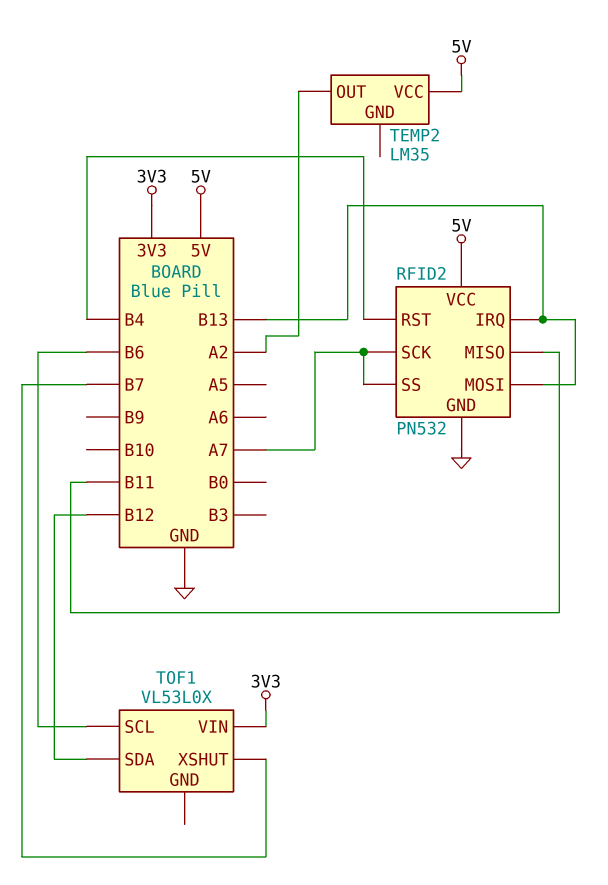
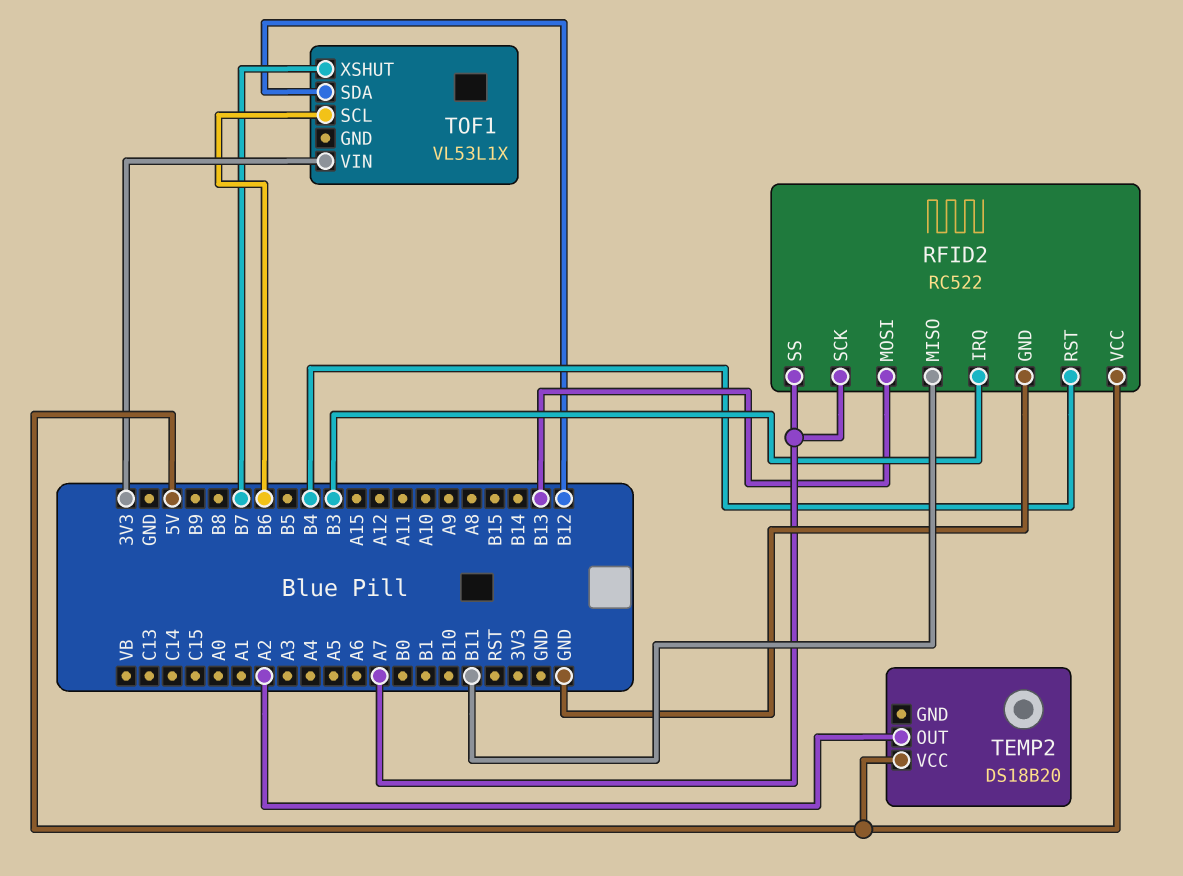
RFID2: PN532 -> RC522
RFID2 pin IRQ: B13 -> B3
TEMP2: LM35 -> DS18B20
TOF1: VL53L0X -> VL53L1X

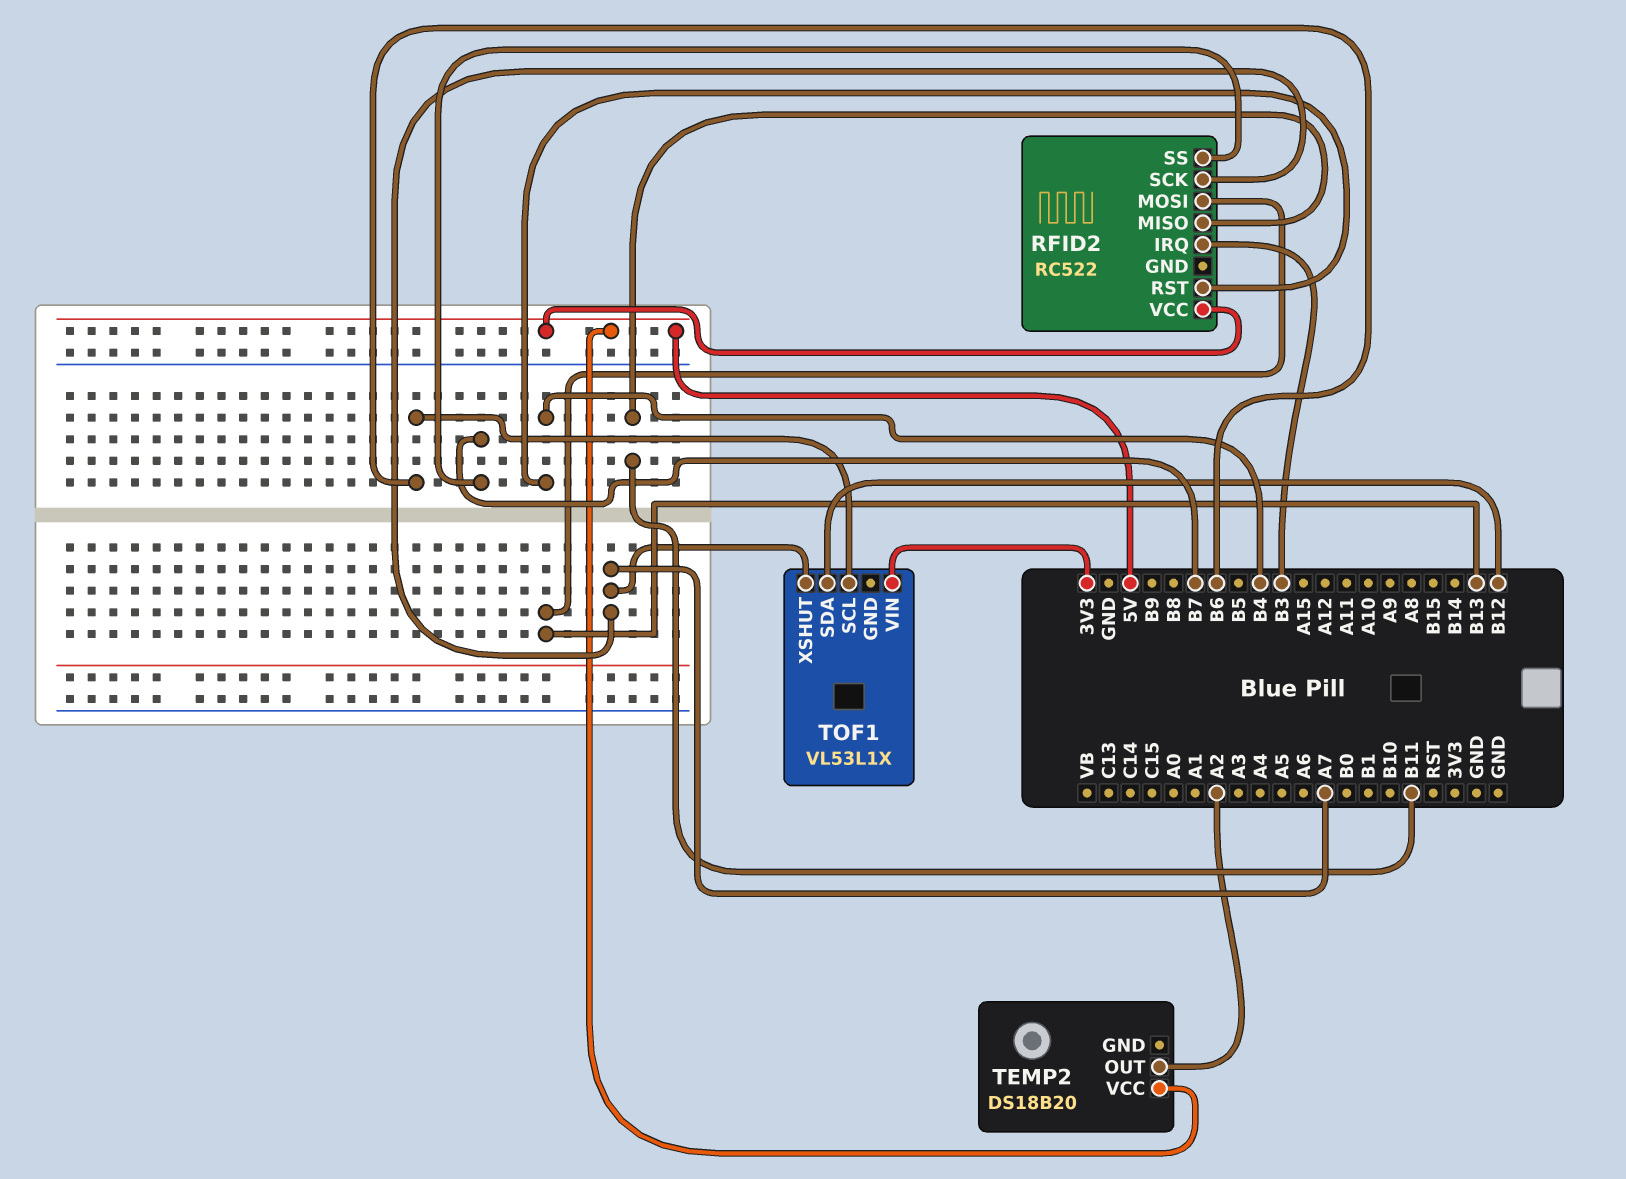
RFID2 pin GND: GND -> none
RFID2 pin SS: A7 -> B7
TOF1 pin XSHUT: B7 -> A7

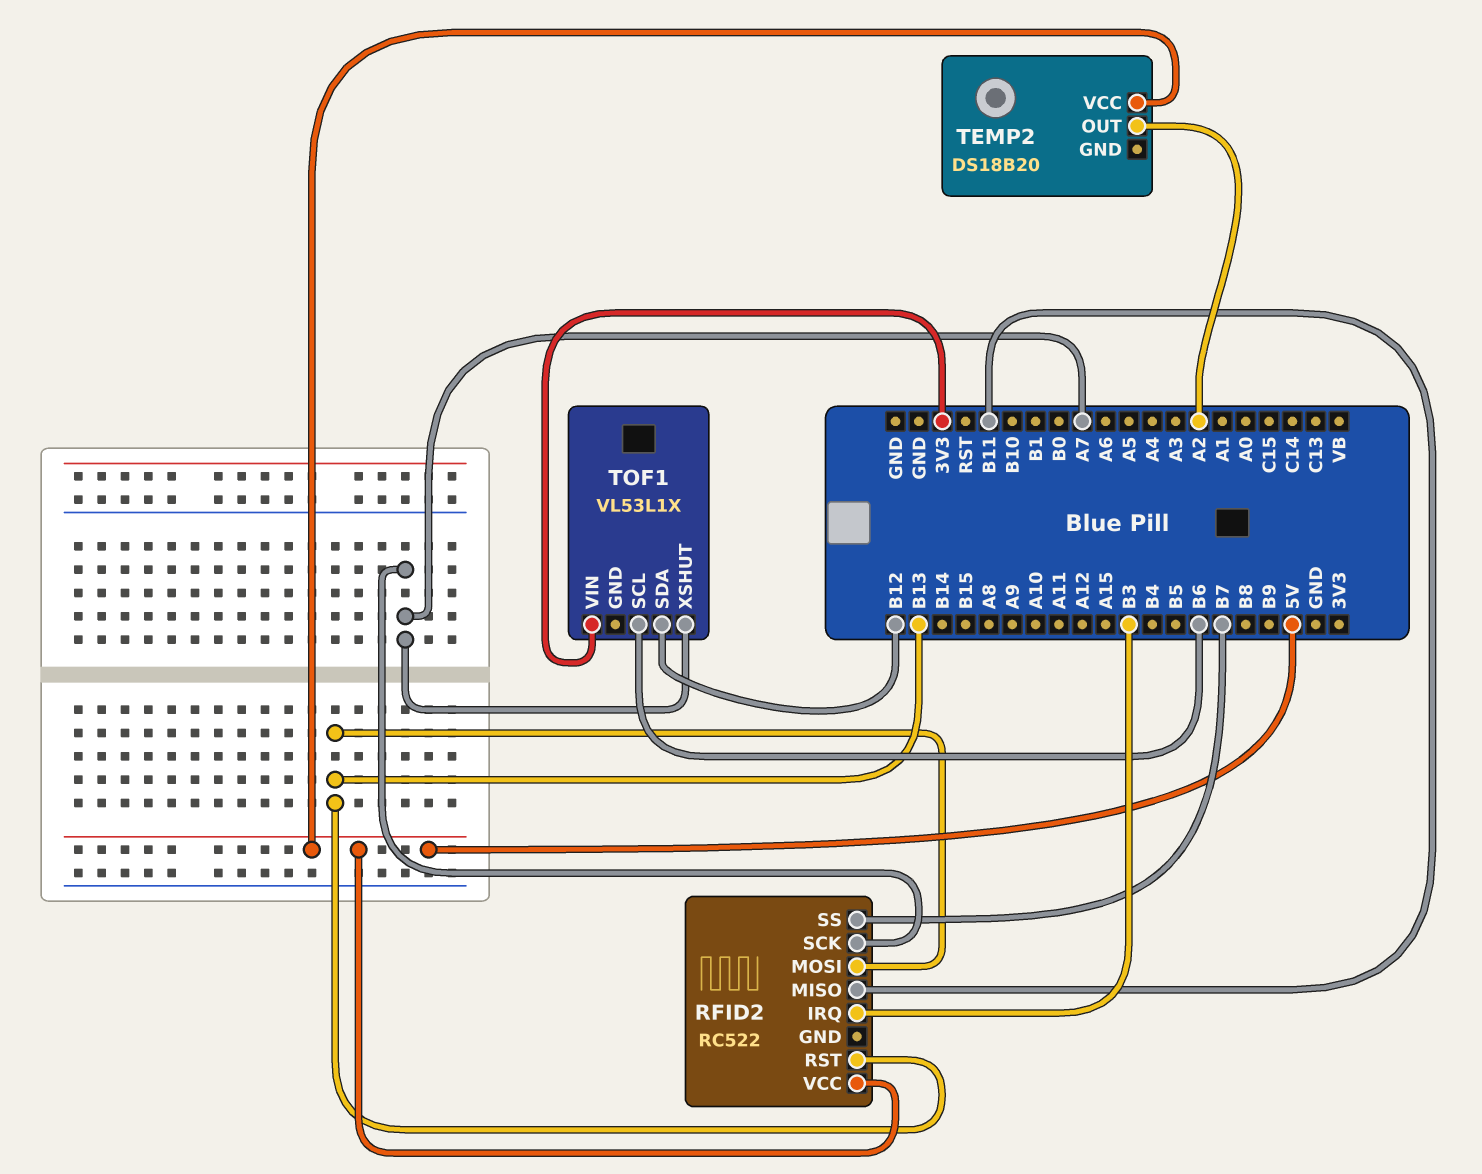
RFID2 pin RST: B4 -> B13

